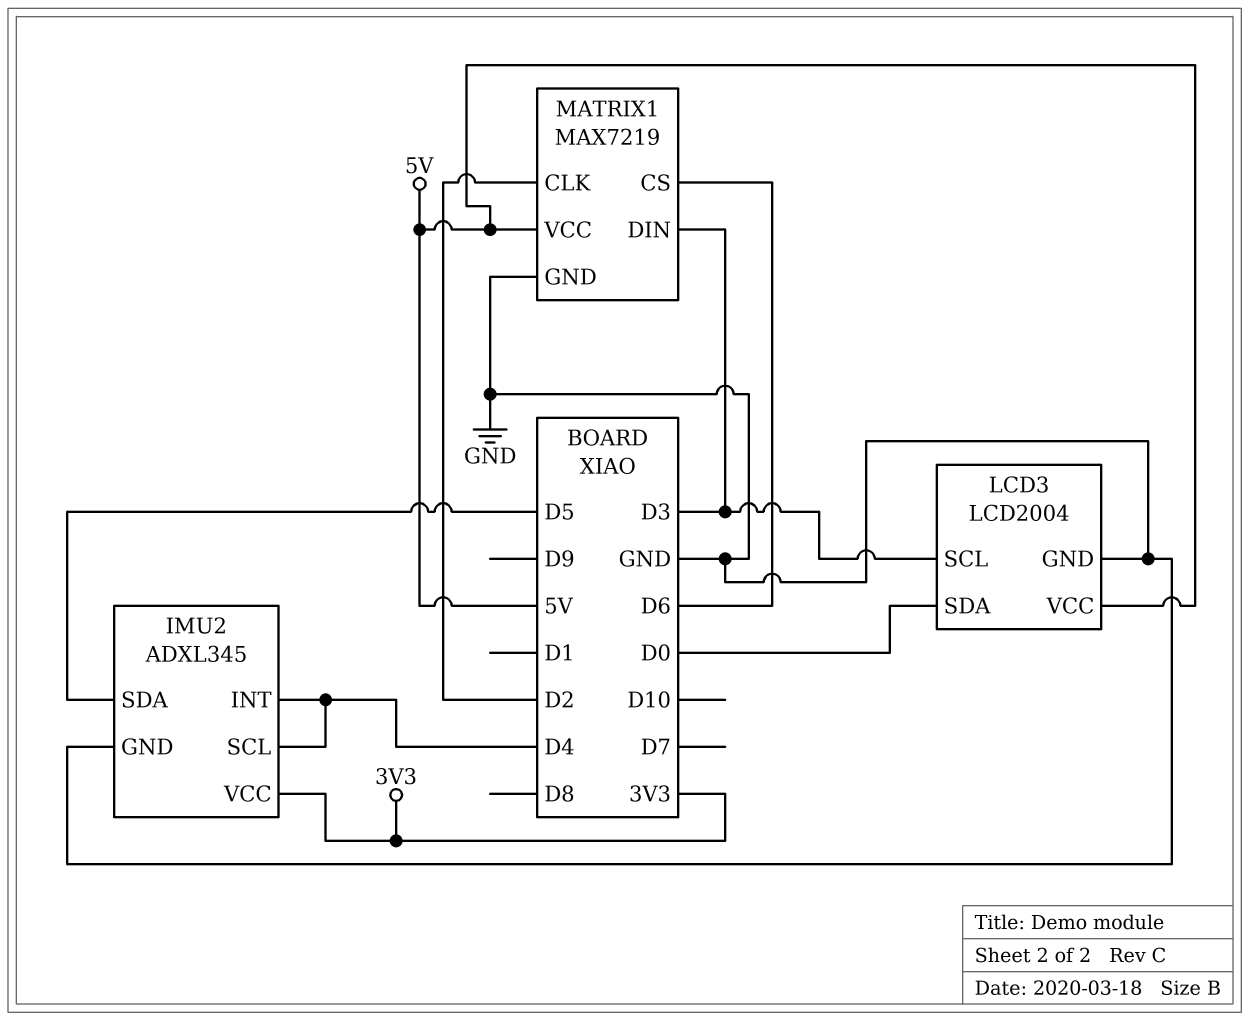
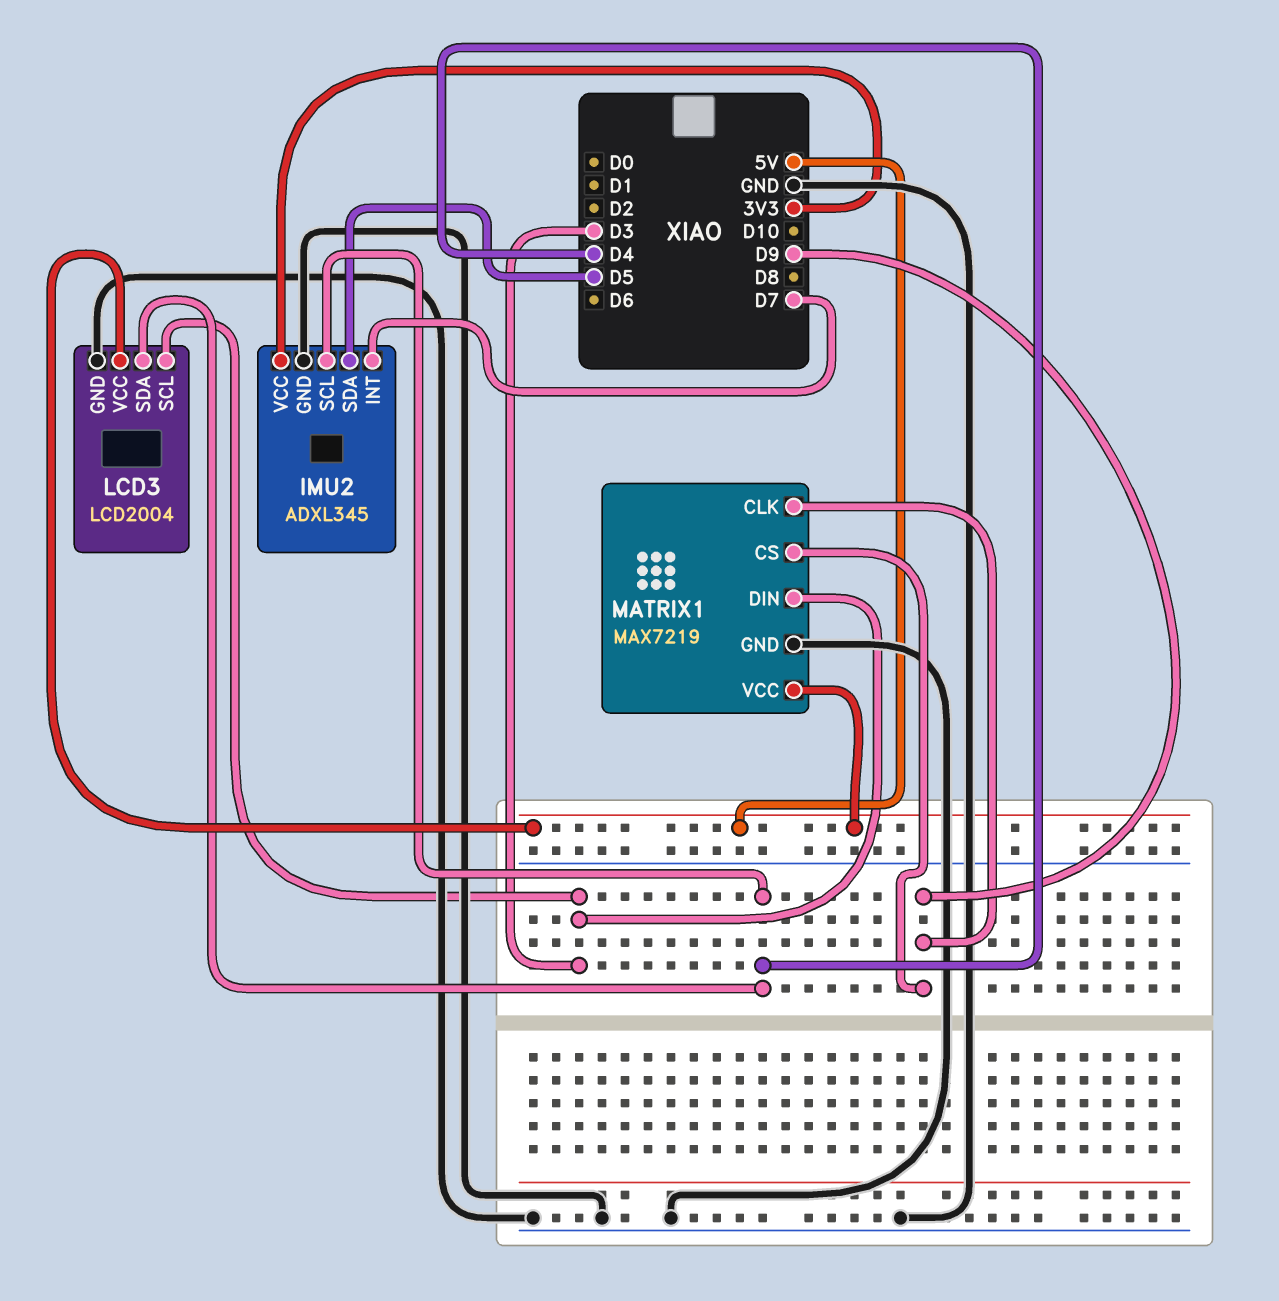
IMU2 pin INT: D4 -> D7
LCD3 pin SDA: D0 -> D4
MATRIX1 pin CLK: D2 -> D9
MATRIX1 pin CS: D6 -> D9

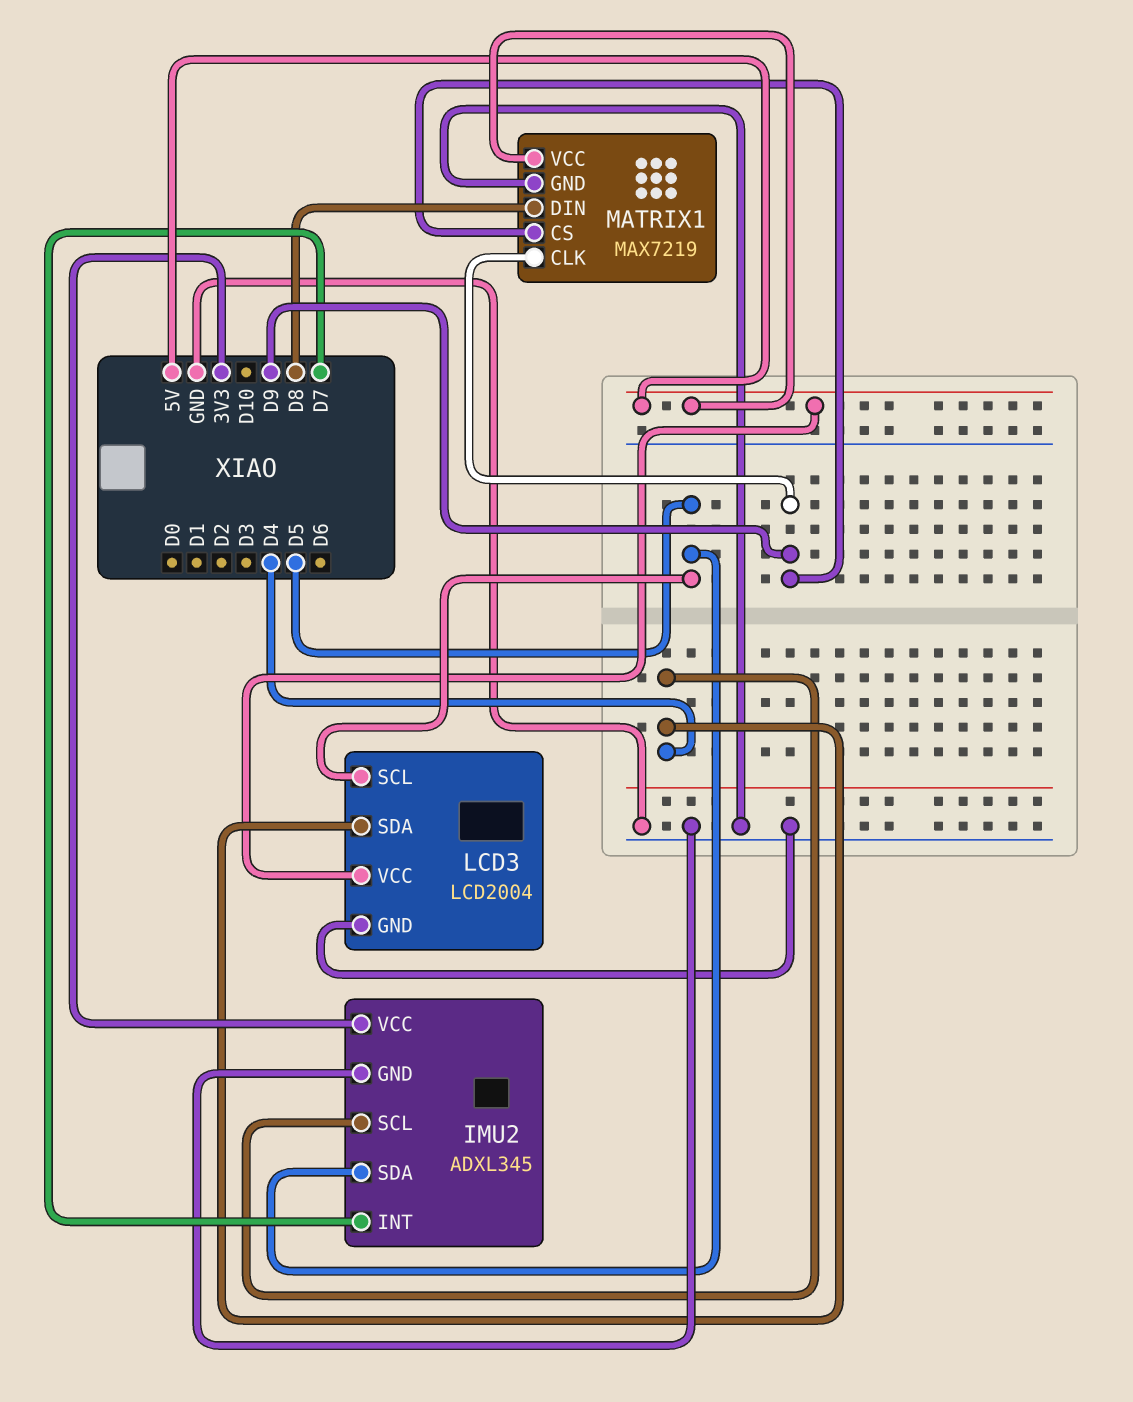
LCD3 pin SCL: D3 -> D5
MATRIX1 pin DIN: D3 -> D8

